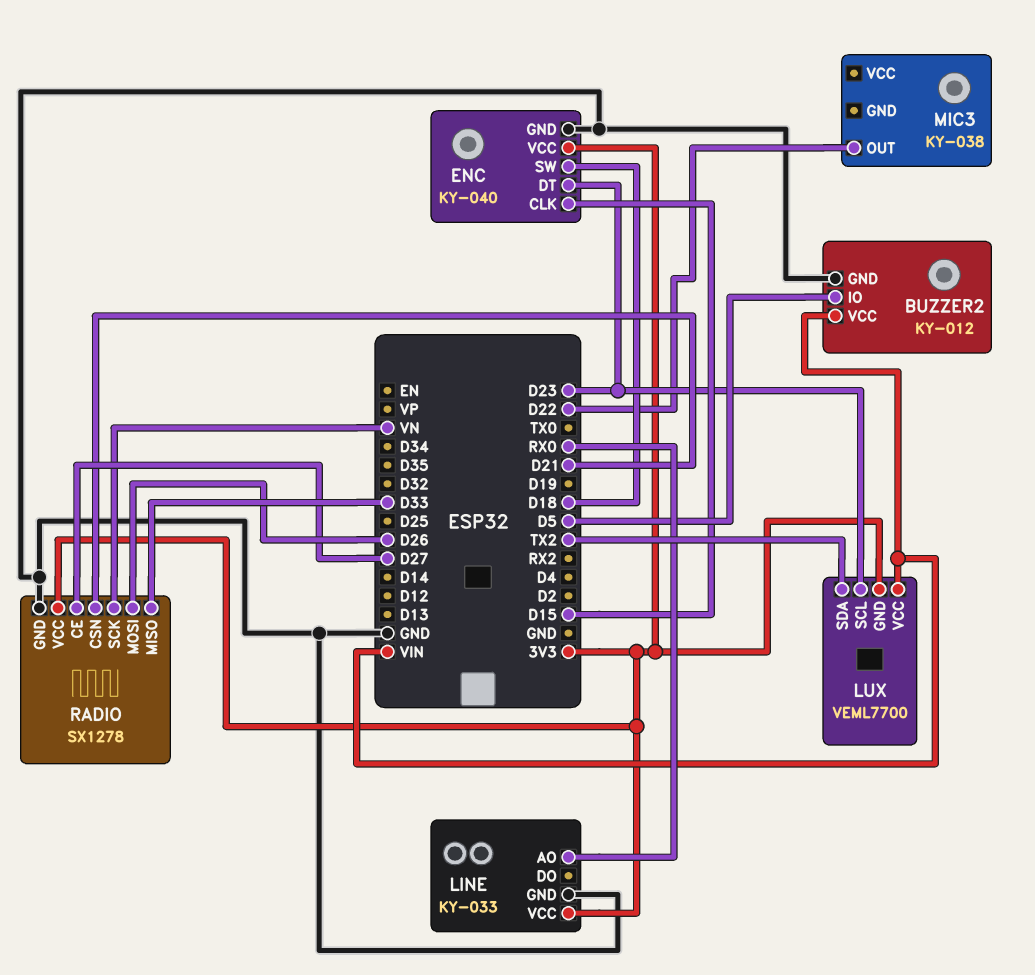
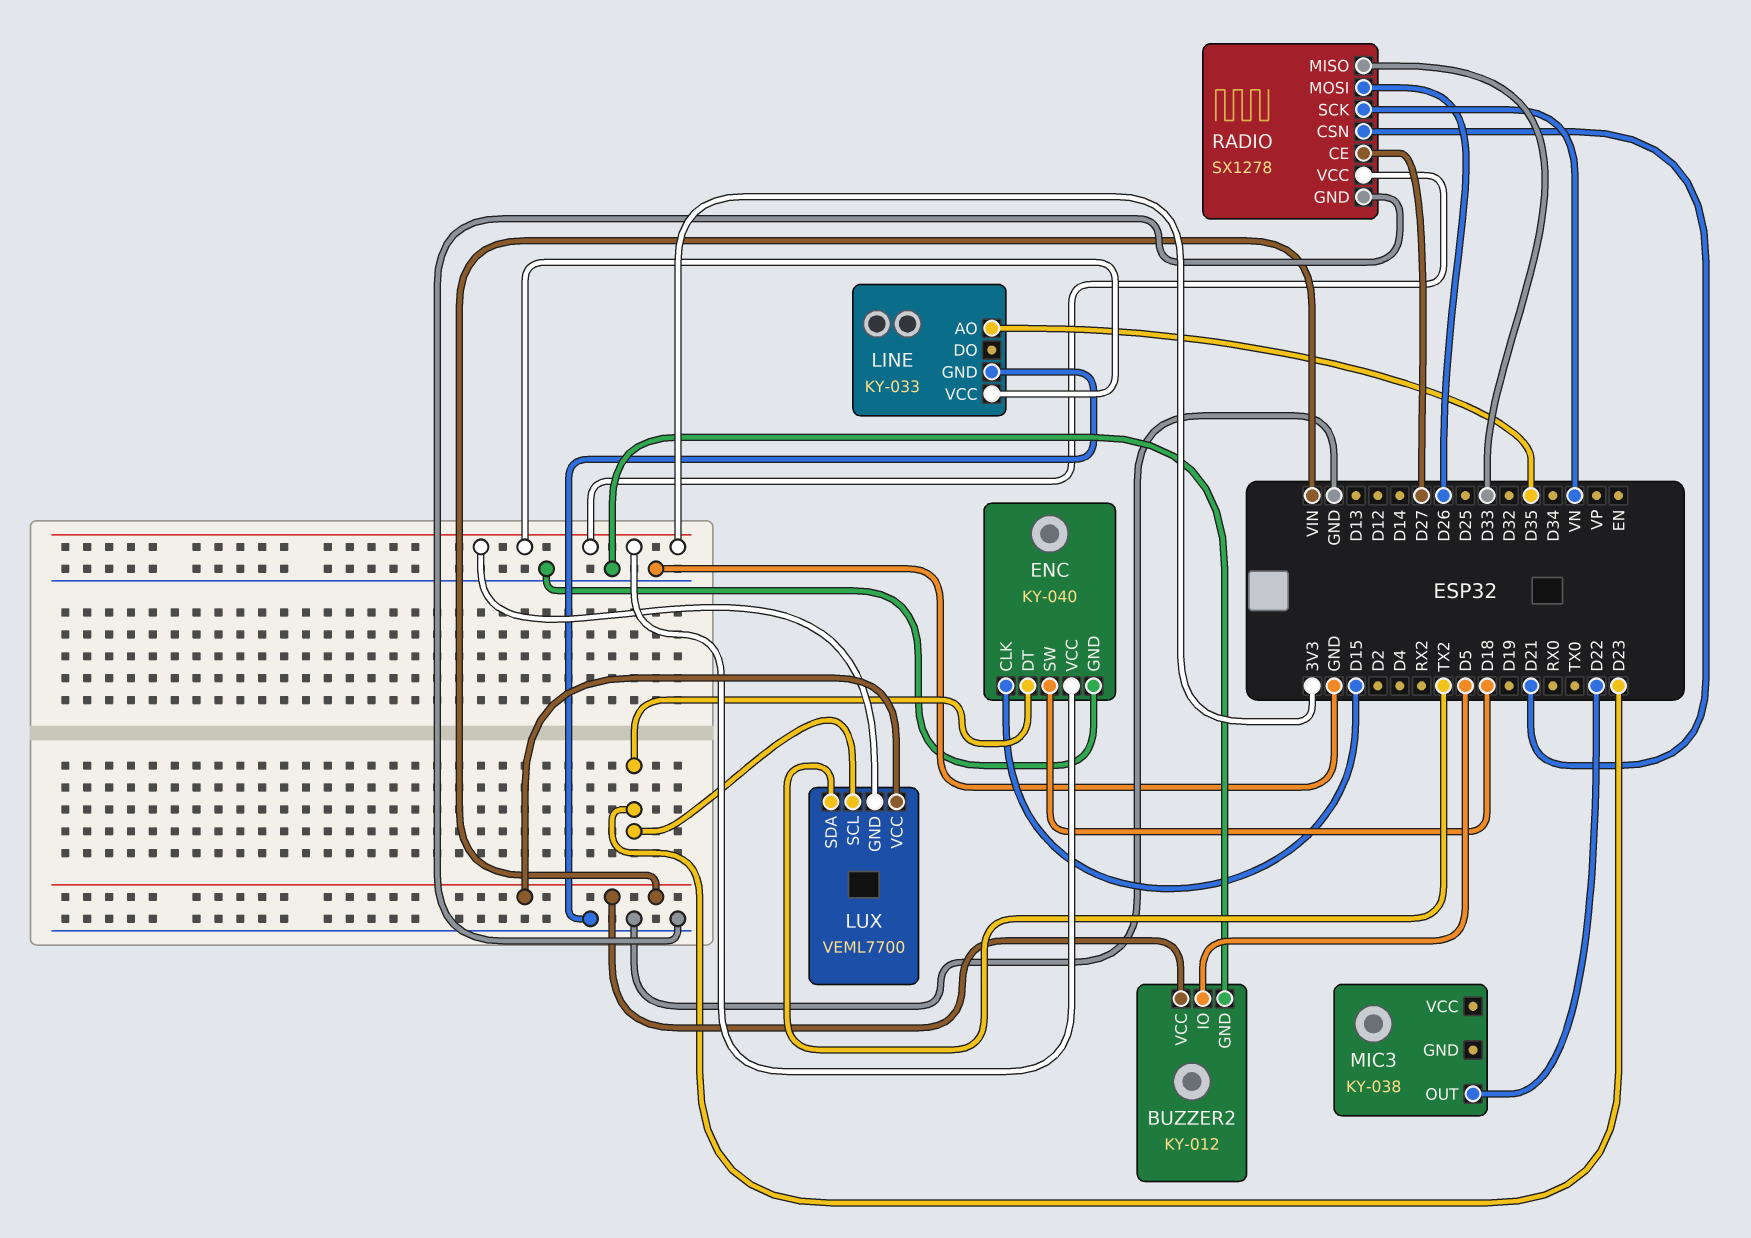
LINE pin AO: RX0 -> D35

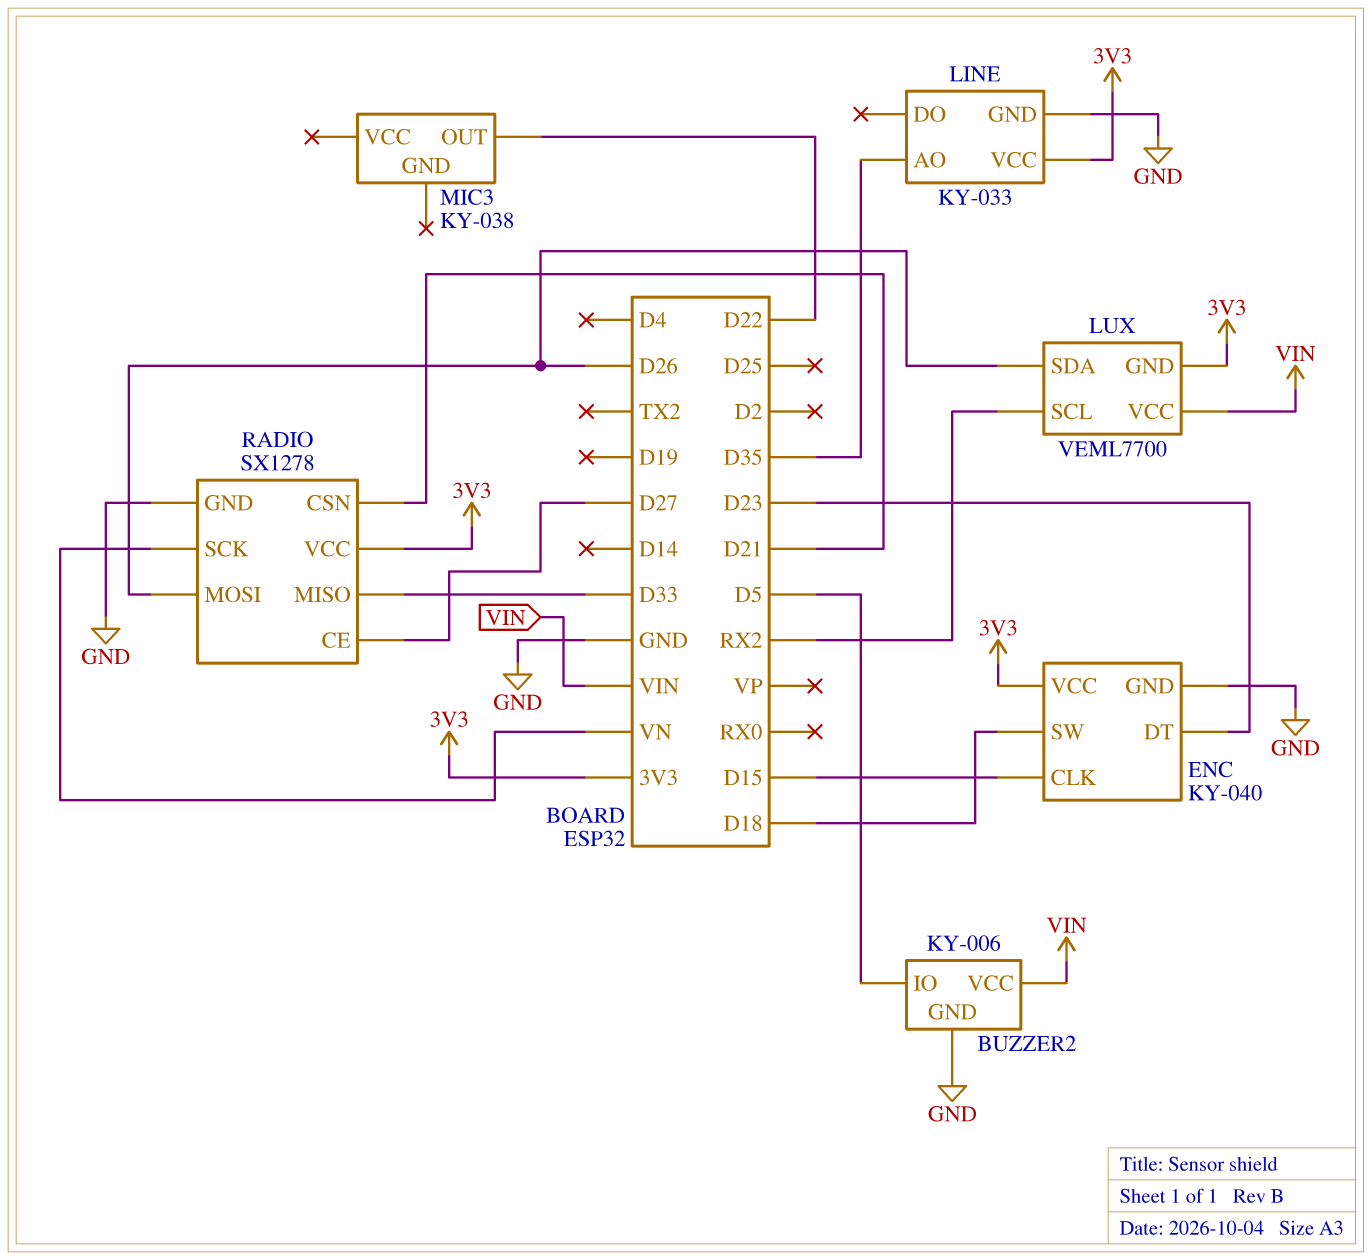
BUZZER2: KY-012 -> KY-006
LUX pin SCL: D23 -> RX2
LUX pin SDA: TX2 -> D26

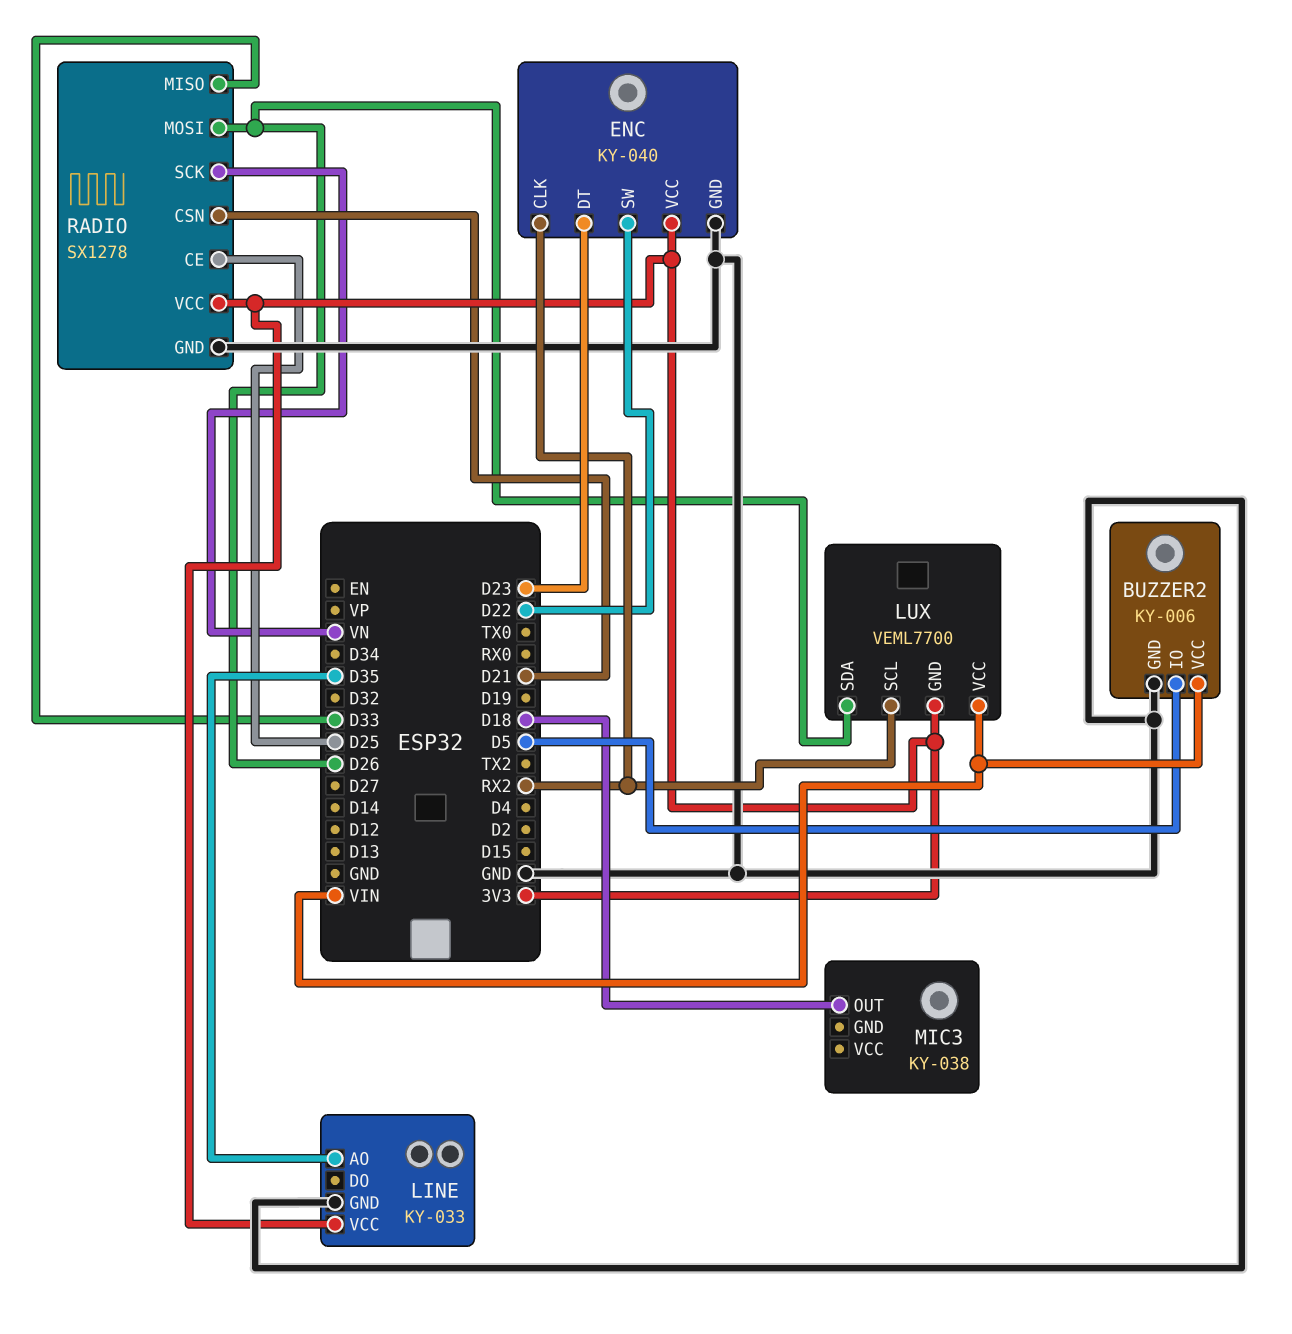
ENC pin CLK: D15 -> RX2
ENC pin SW: D18 -> D22
MIC3 pin OUT: D22 -> D18
RADIO pin CE: D27 -> D25

